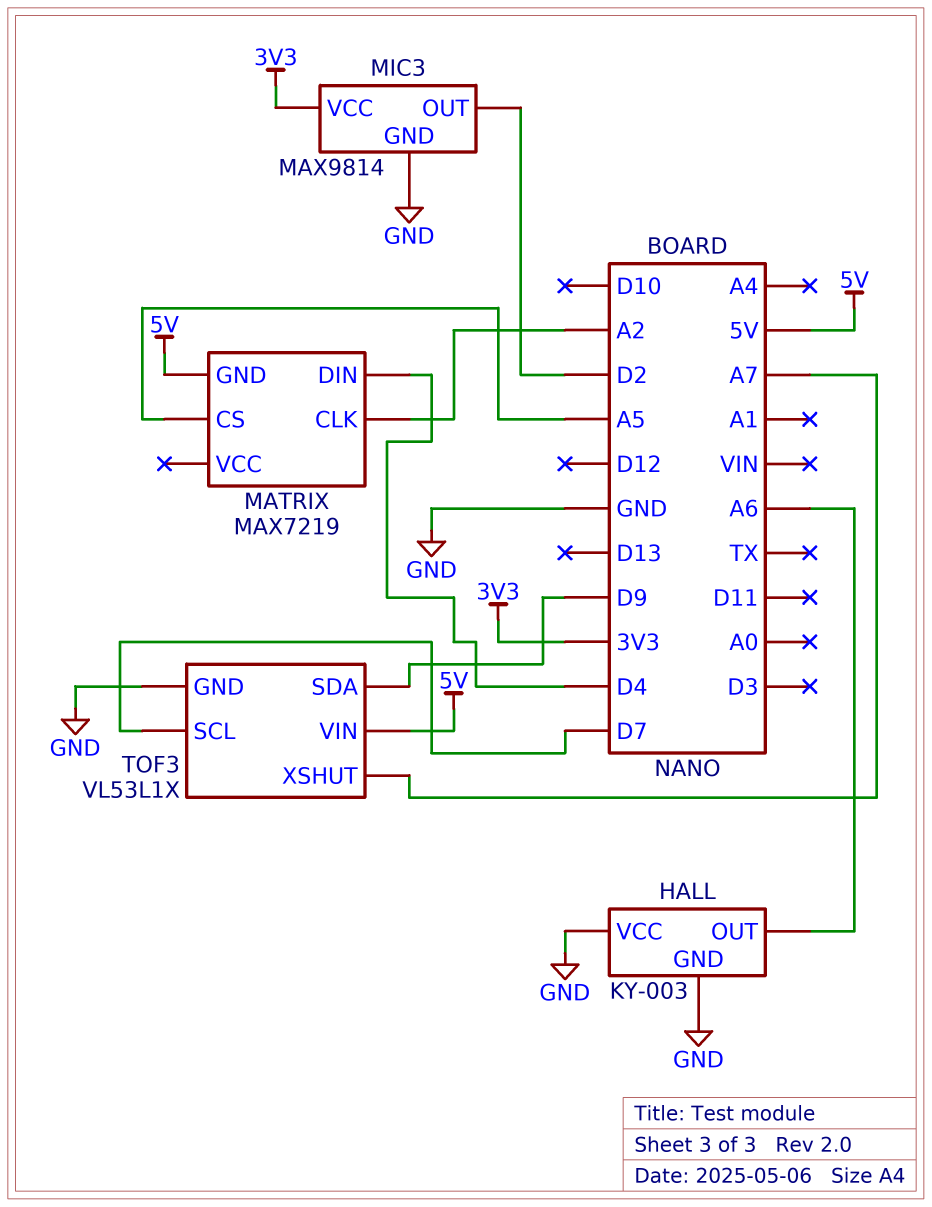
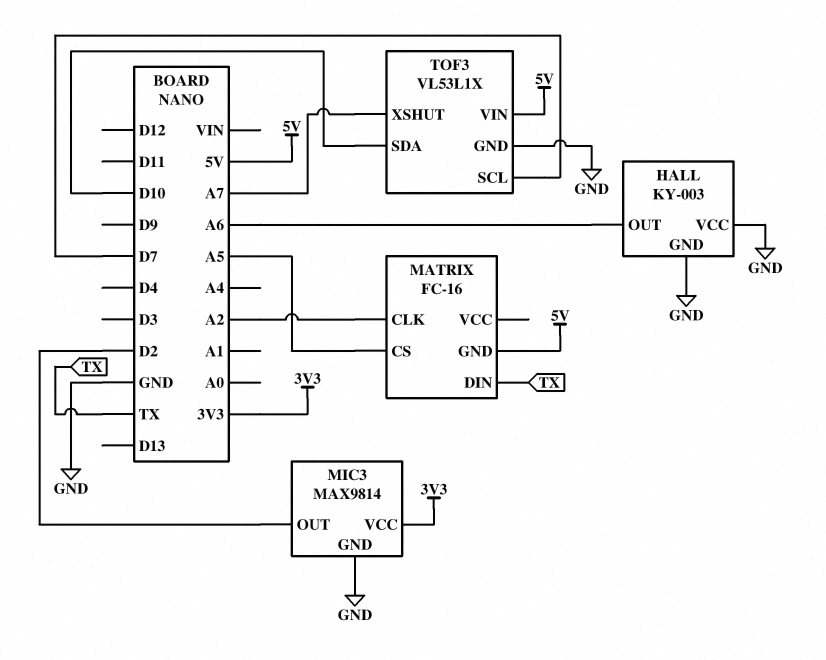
MATRIX: MAX7219 -> FC-16
MATRIX pin DIN: D4 -> TX
TOF3 pin SDA: D9 -> D10

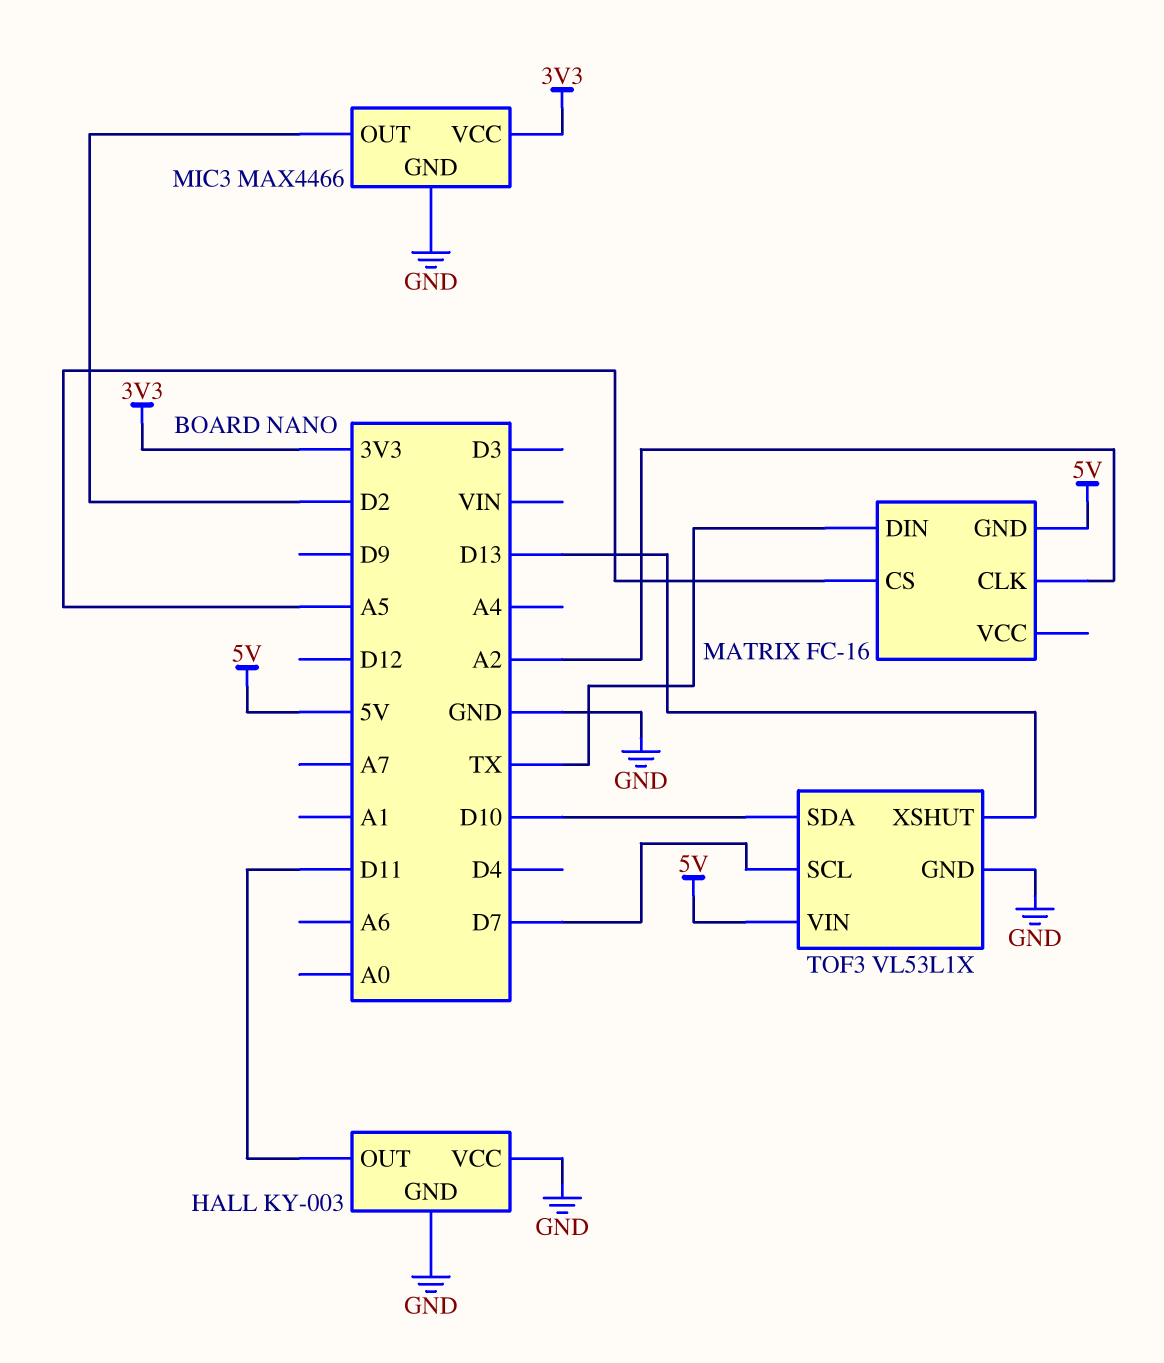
HALL pin OUT: A6 -> D11
MIC3: MAX9814 -> MAX4466
TOF3 pin XSHUT: A7 -> D13

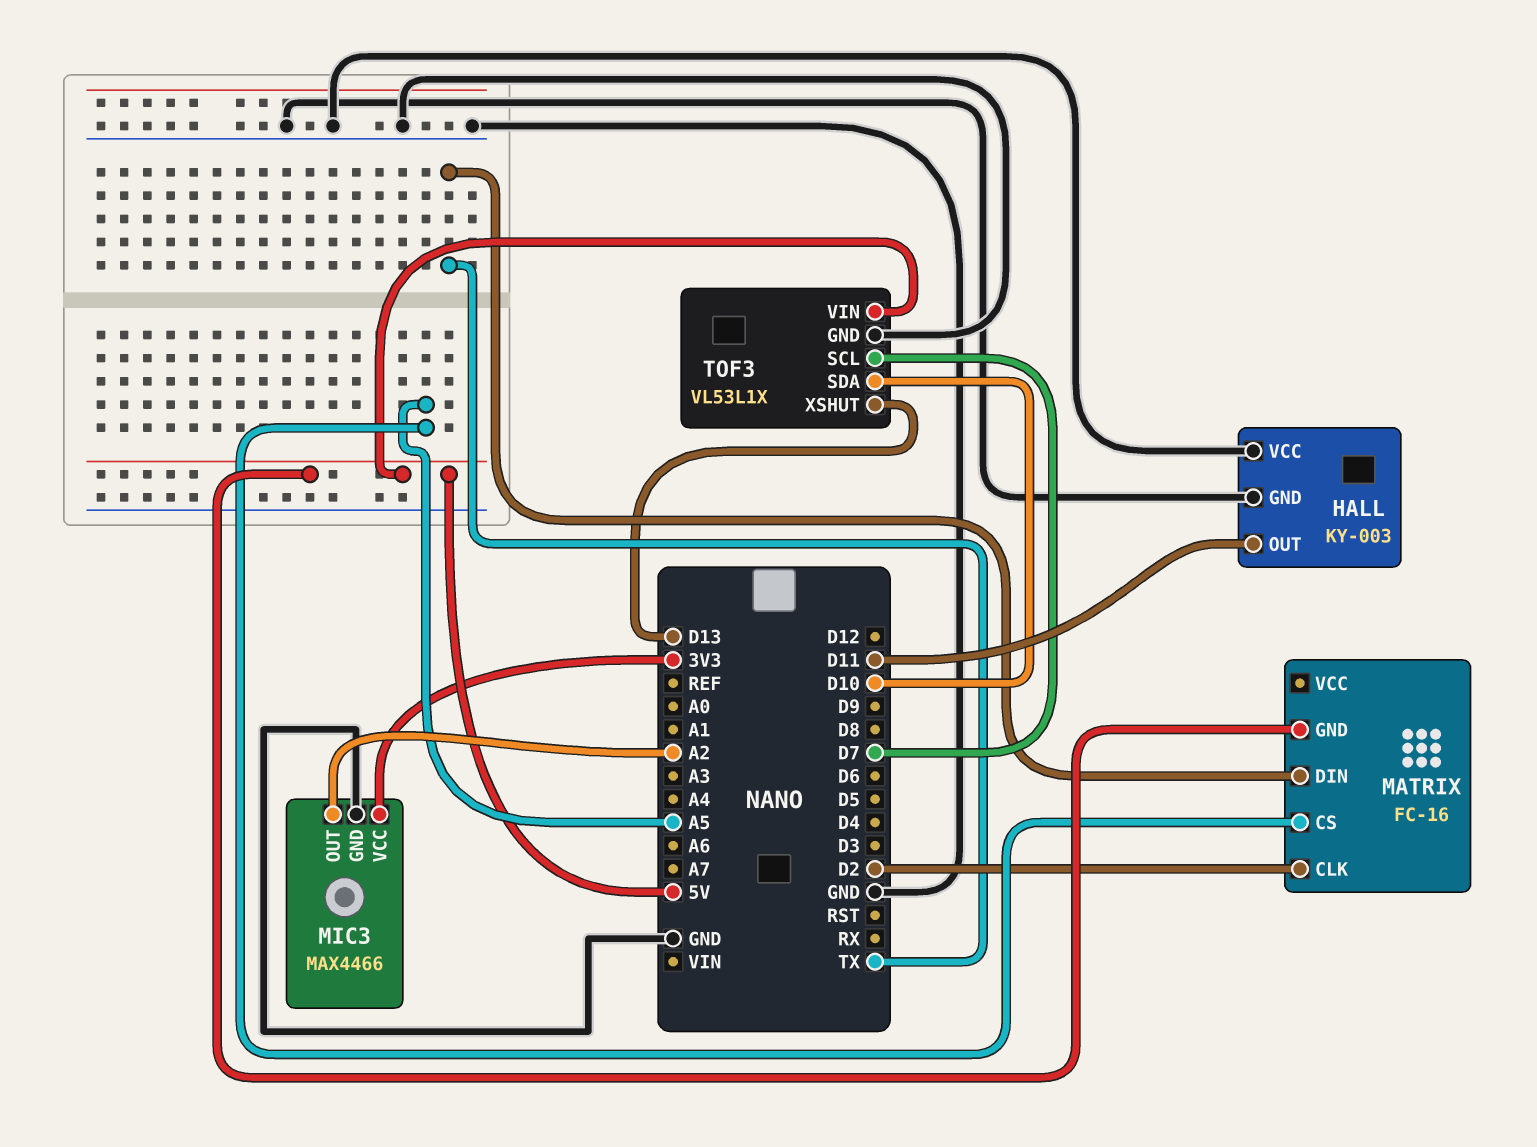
MATRIX pin CLK: A2 -> D2
MIC3 pin OUT: D2 -> A2

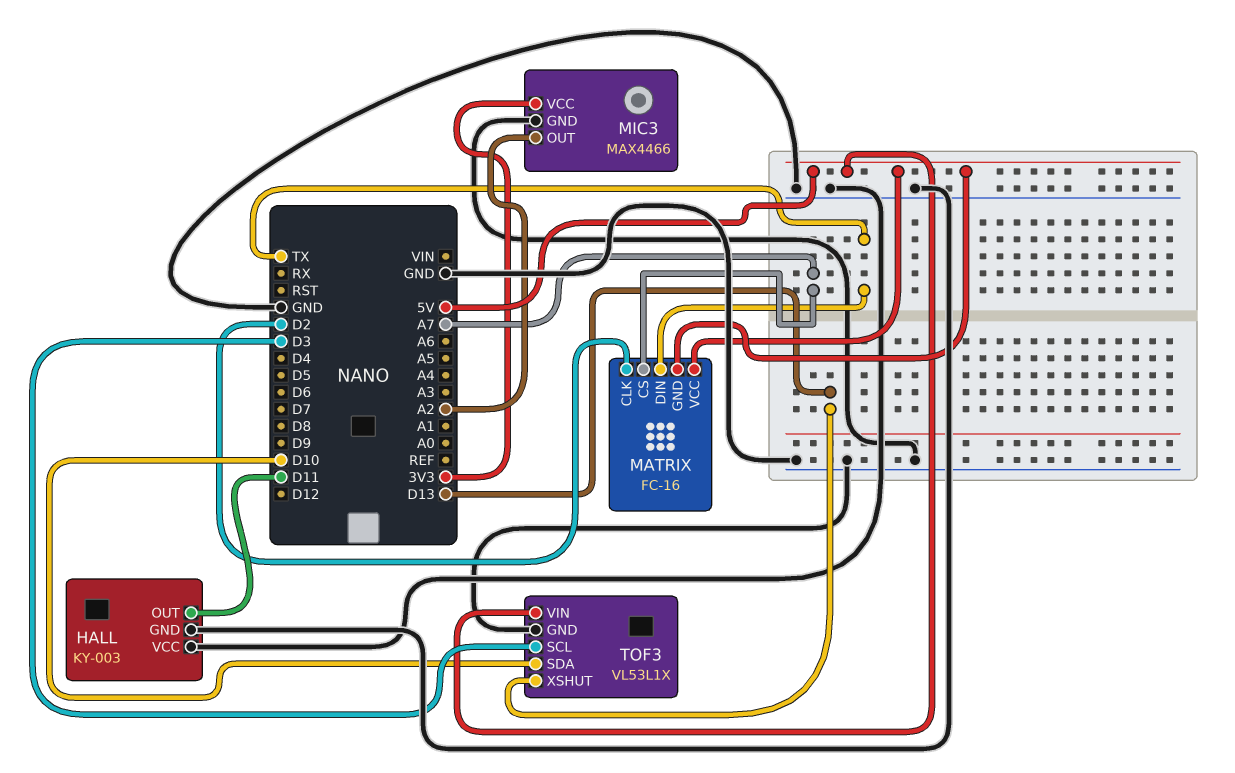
MATRIX pin CS: A5 -> A7
MATRIX pin VCC: none -> 5V
TOF3 pin SCL: D7 -> D3

